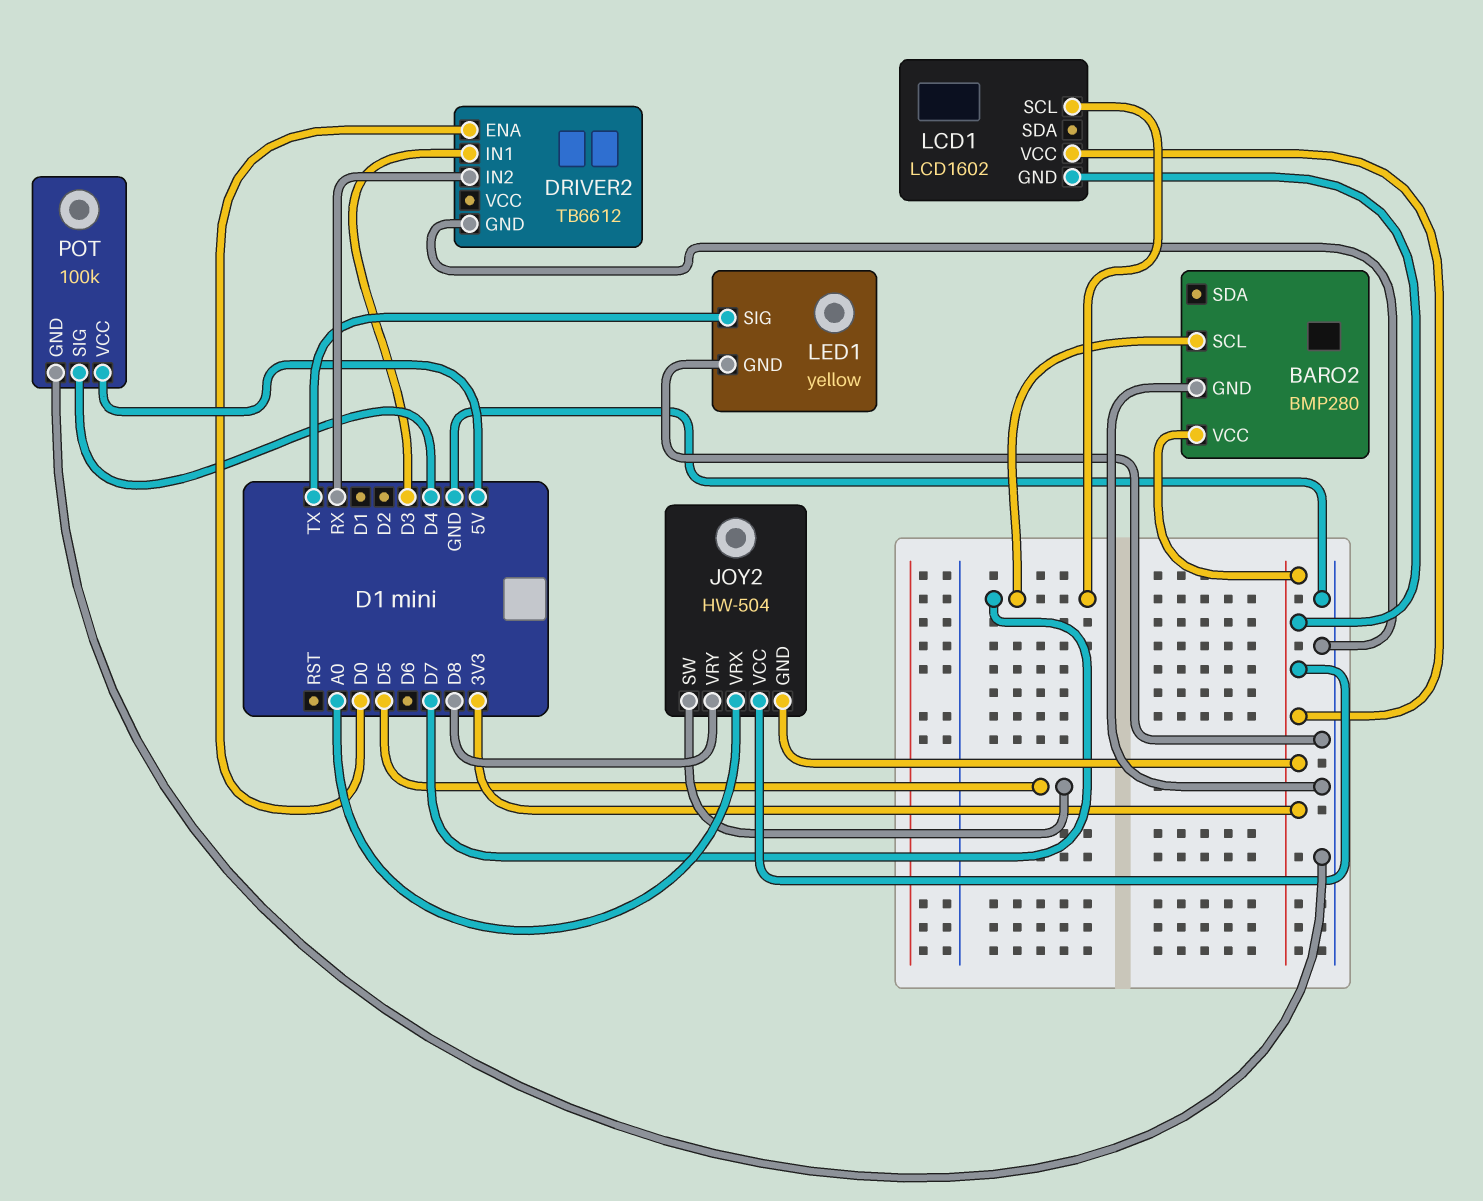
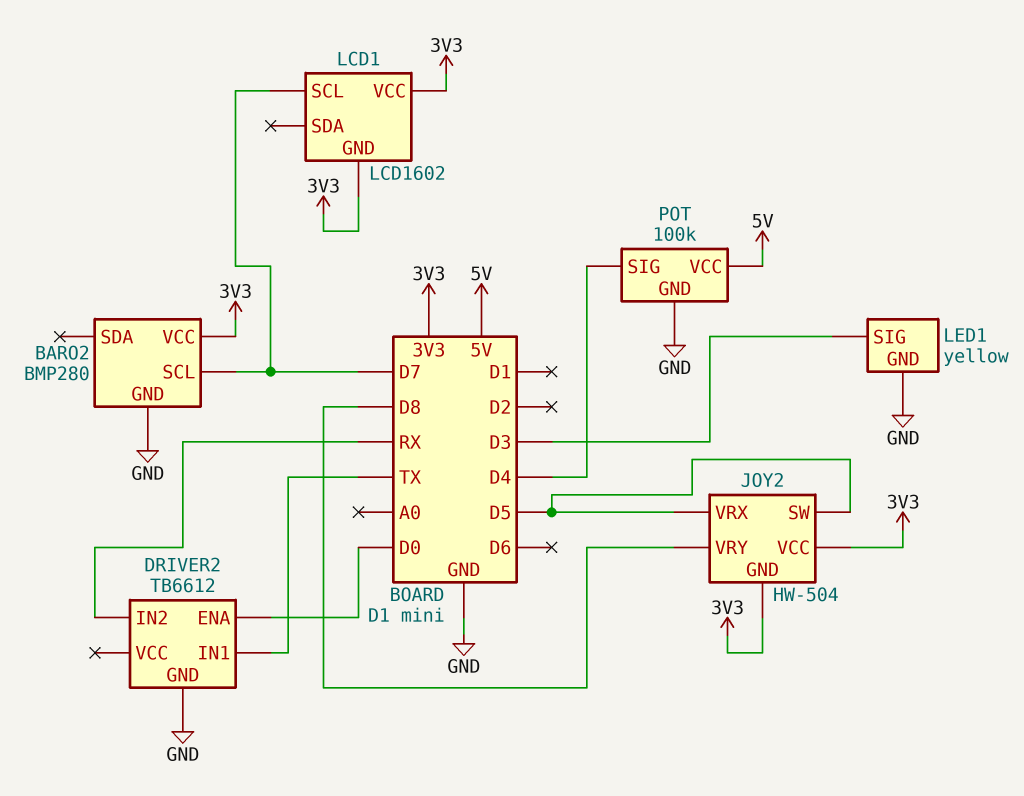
DRIVER2 pin IN1: D3 -> TX
JOY2 pin VRX: A0 -> D5
LED1 pin SIG: TX -> D3

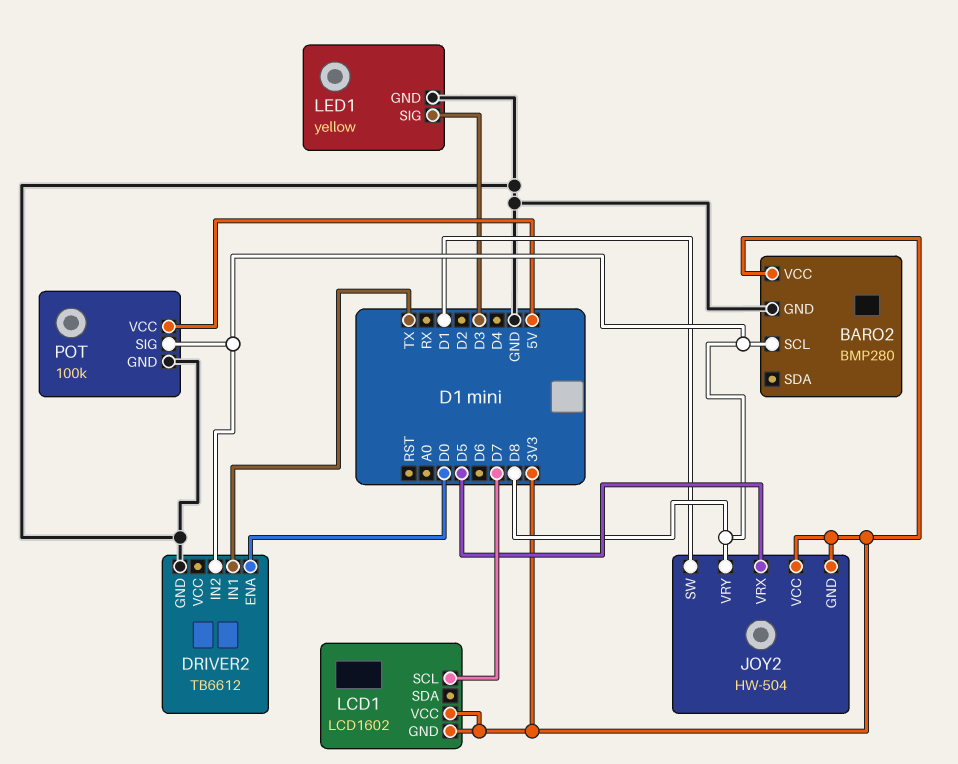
BARO2 pin SCL: D7 -> D8
DRIVER2 pin IN2: RX -> D8
JOY2 pin SW: D5 -> D1
POT pin SIG: D4 -> D8

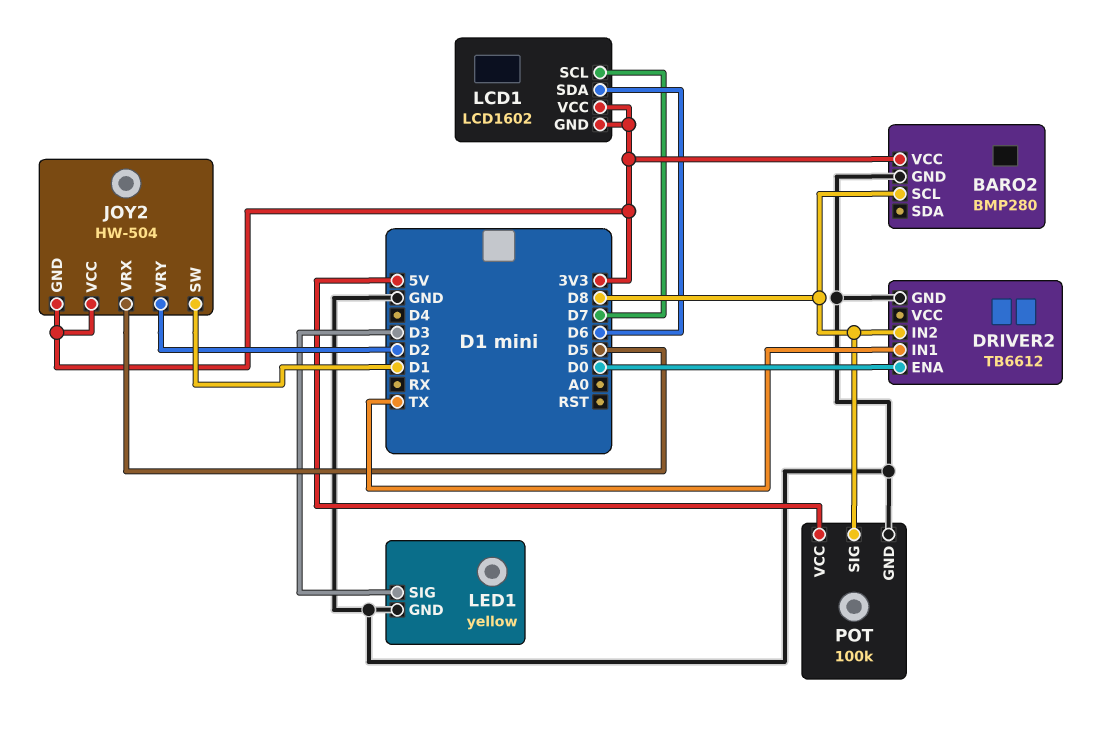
JOY2 pin VRY: D8 -> D2
LCD1 pin SDA: none -> D6

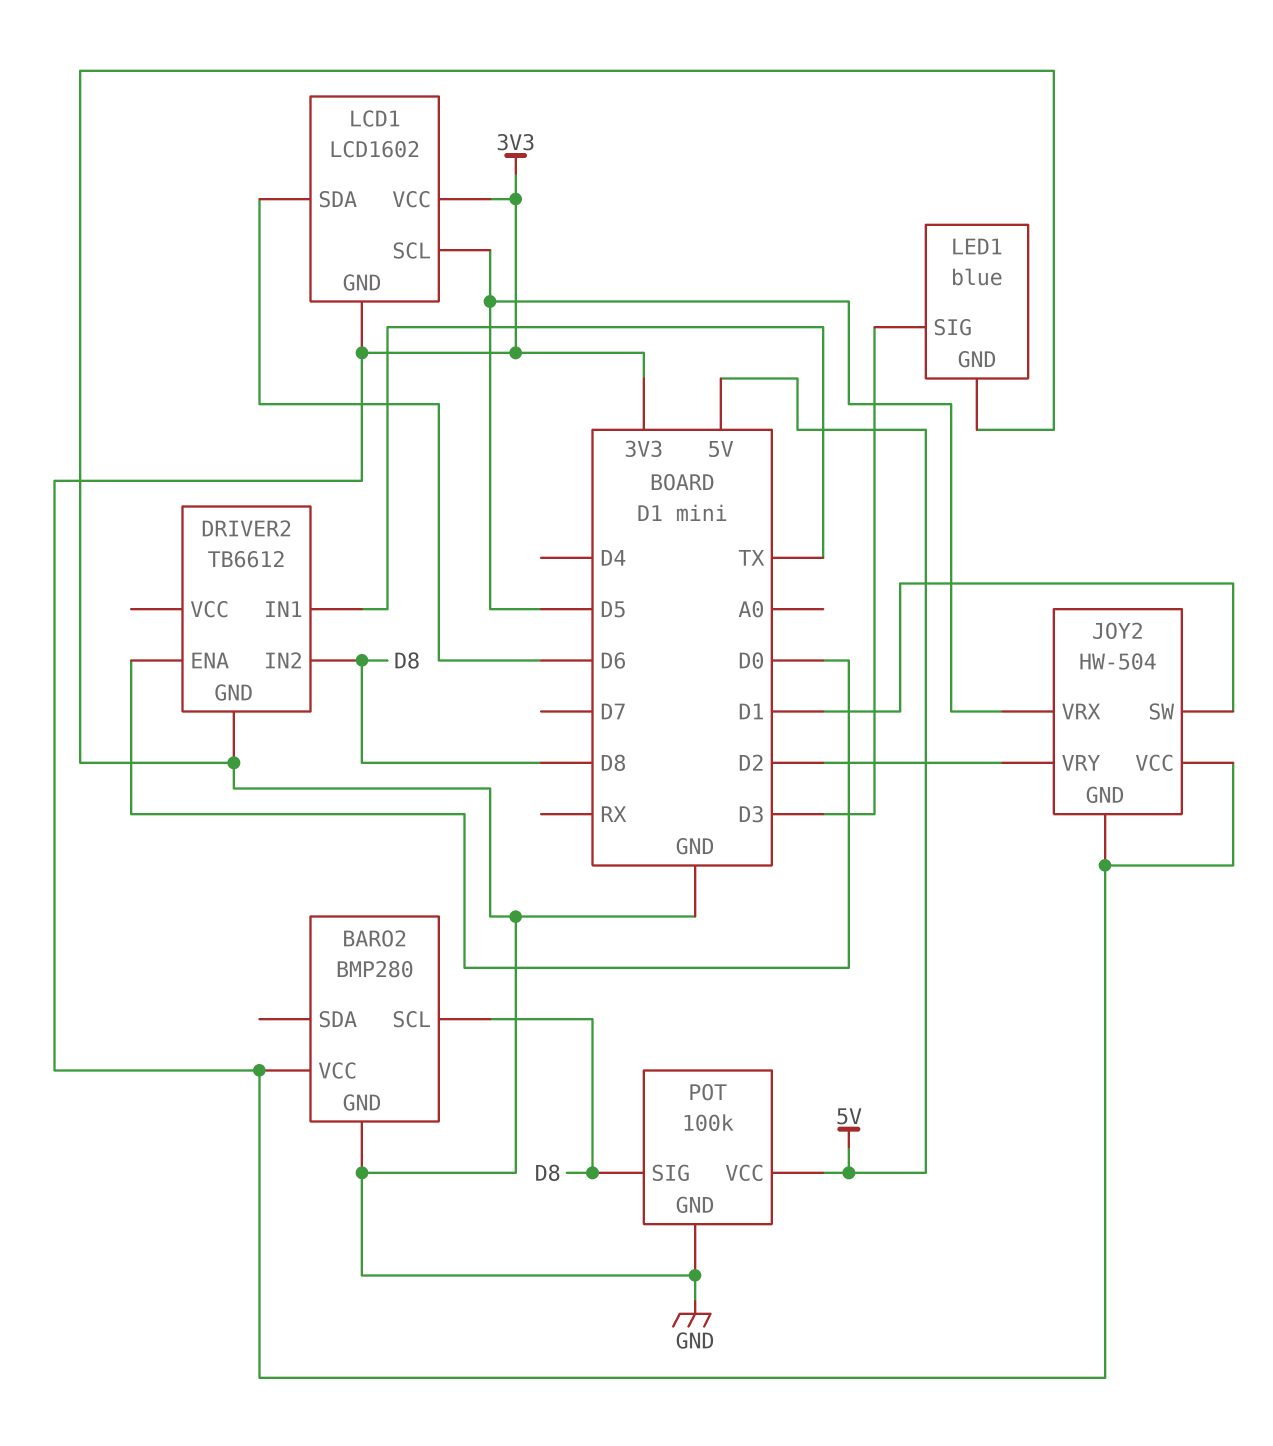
LCD1 pin SCL: D7 -> D5
LED1: yellow -> blue

